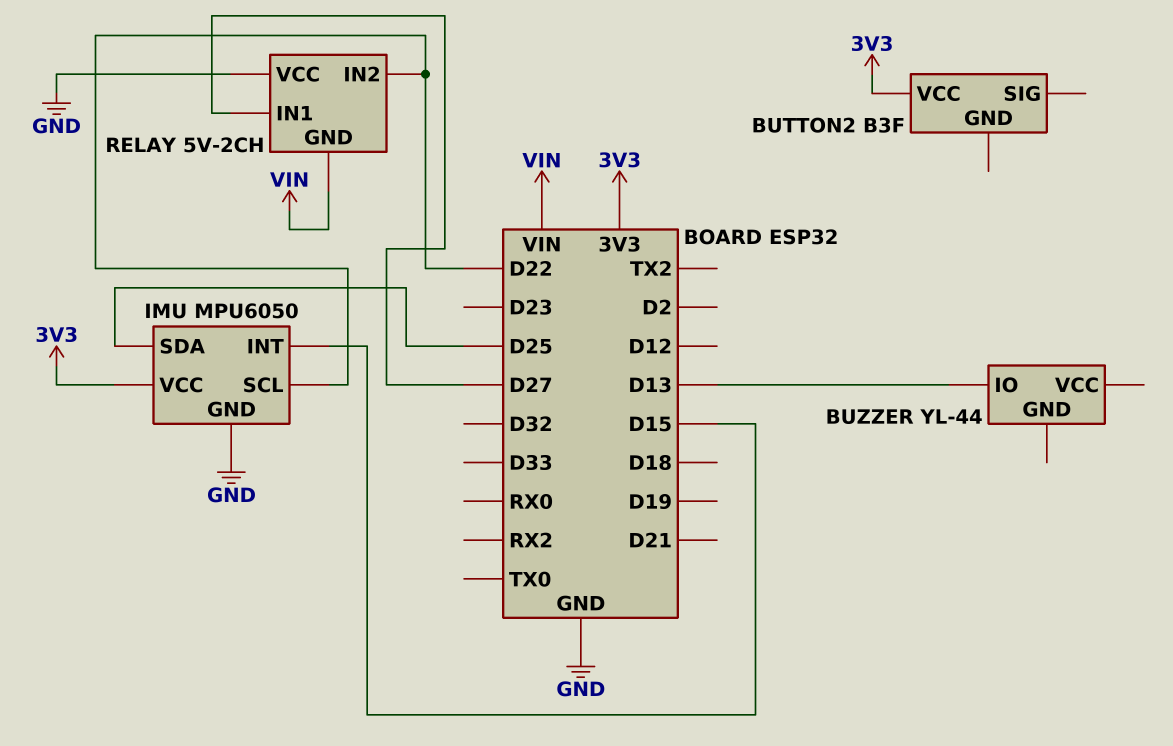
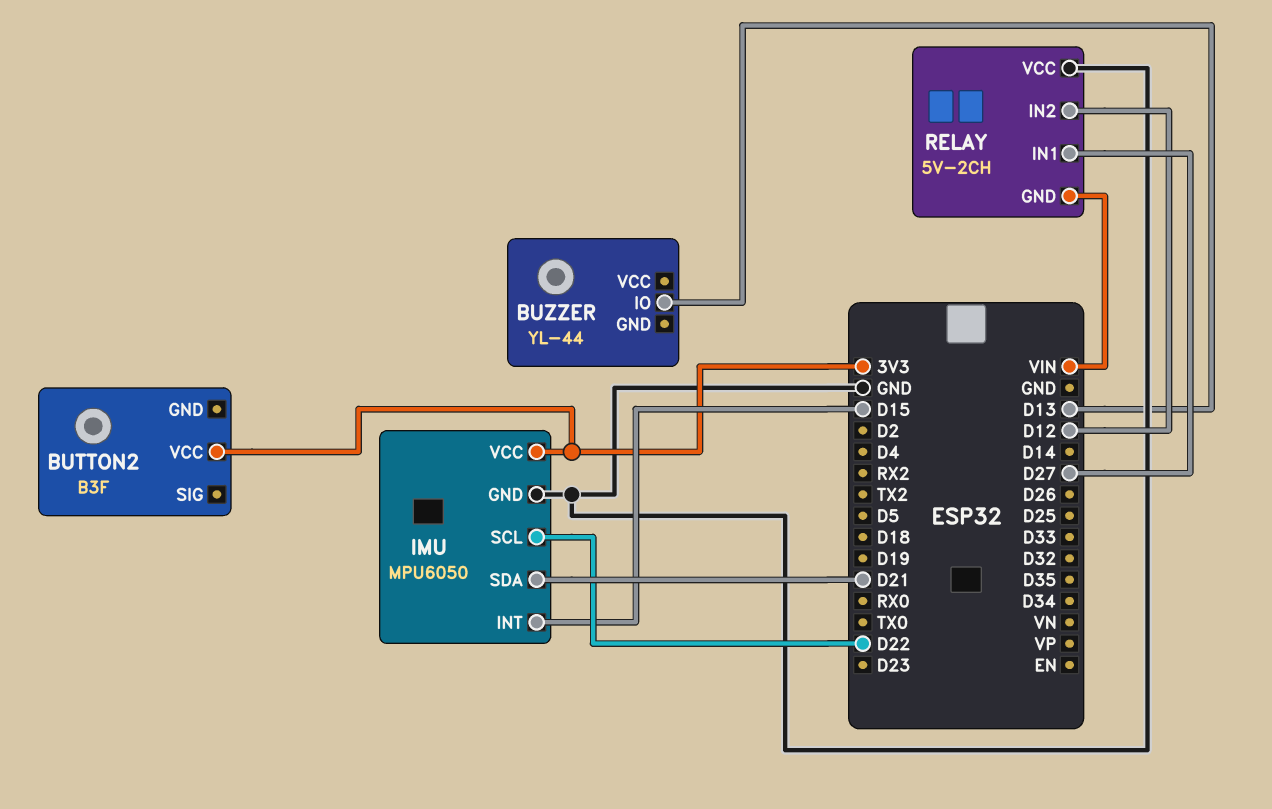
IMU pin SDA: D25 -> D21
RELAY pin IN2: D22 -> D12

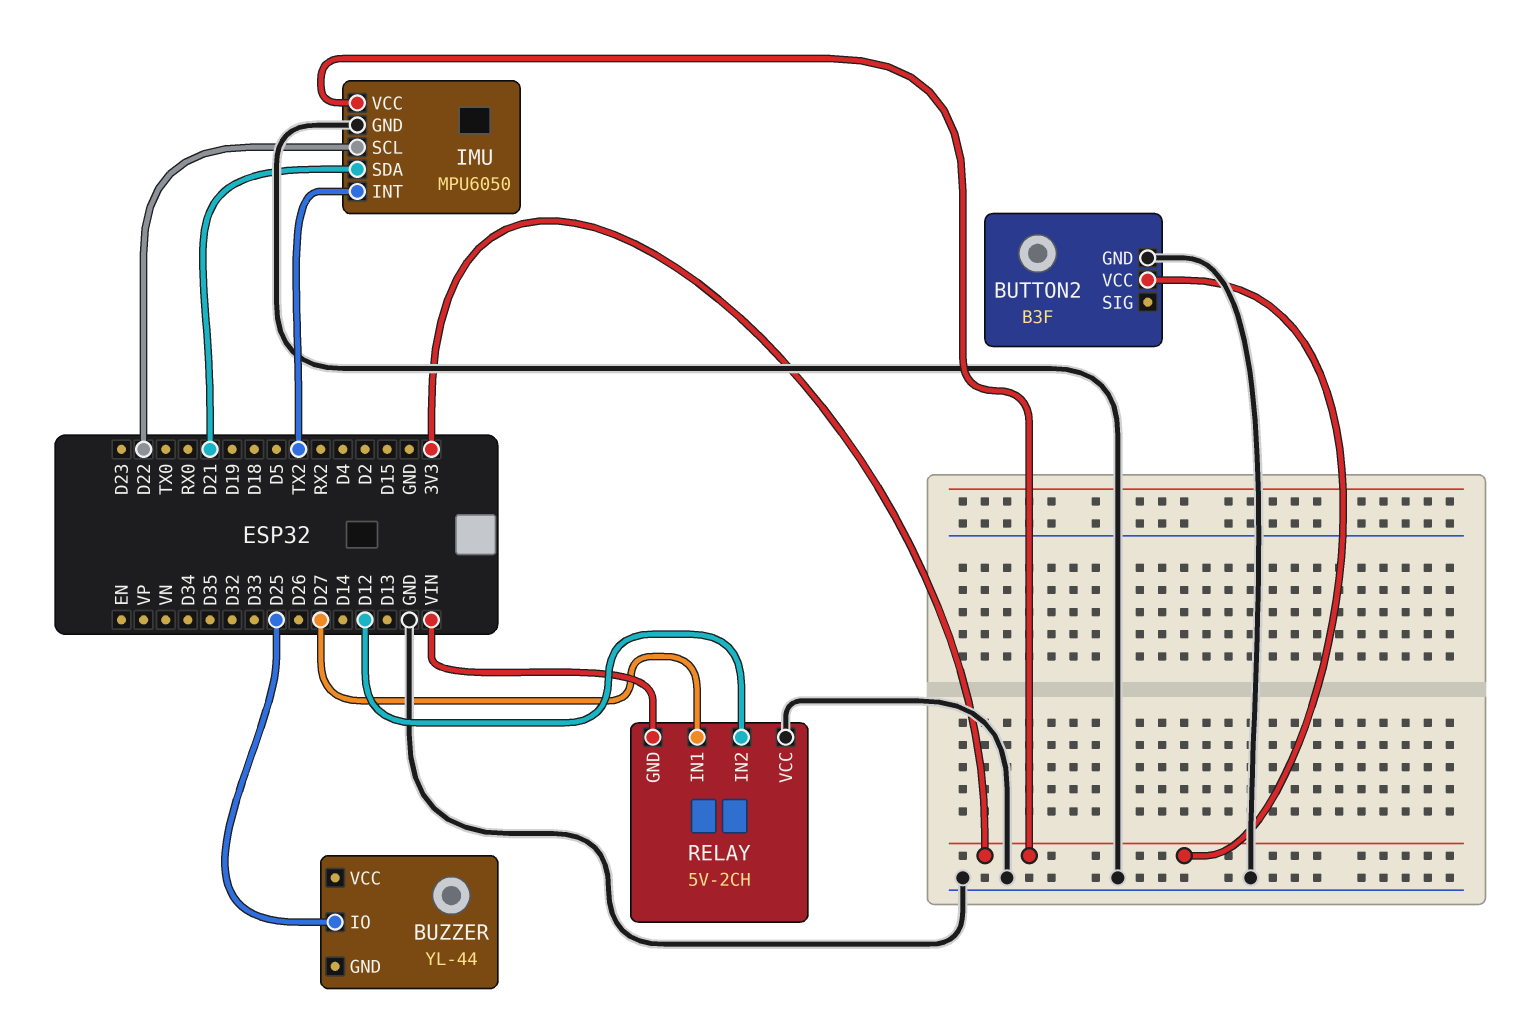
BUTTON2 pin GND: none -> GND
BUZZER pin IO: D13 -> D25
IMU pin INT: D15 -> TX2

